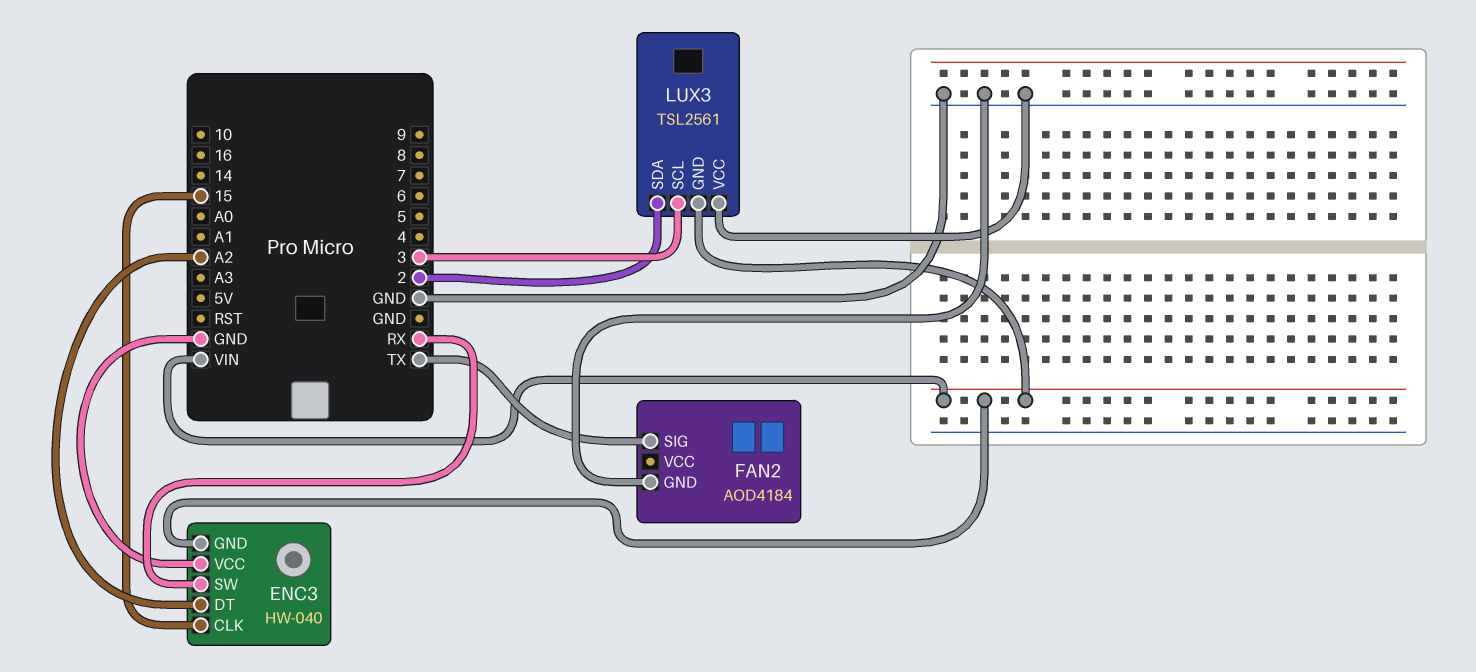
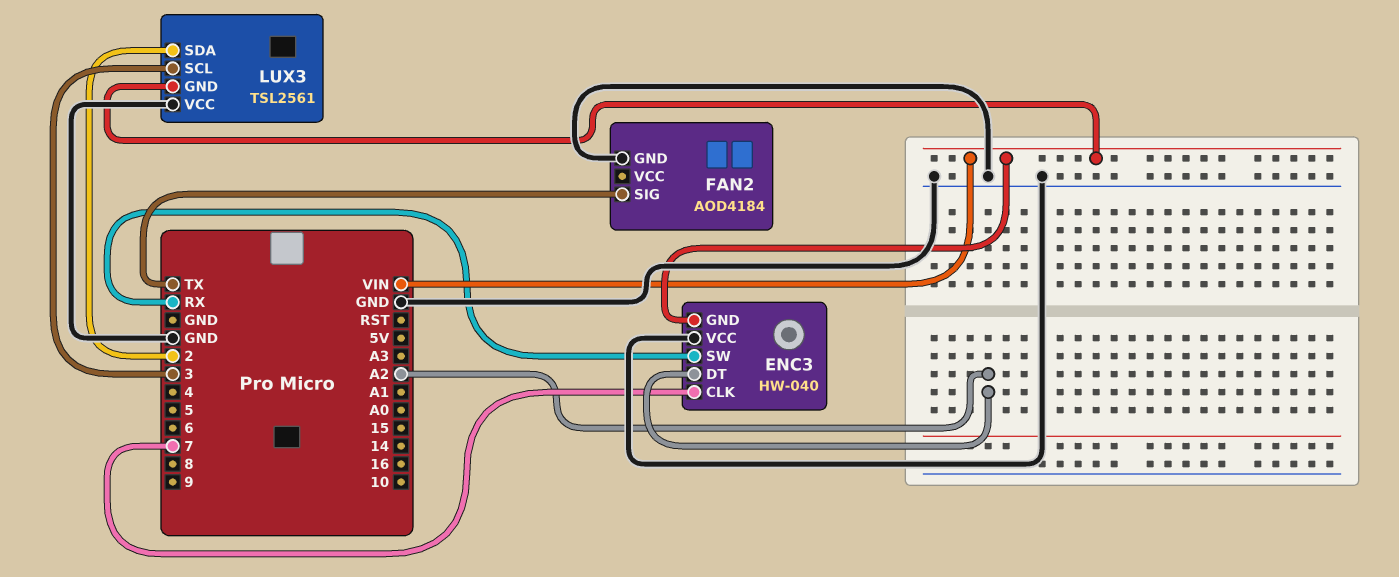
ENC3 pin CLK: 15 -> 7

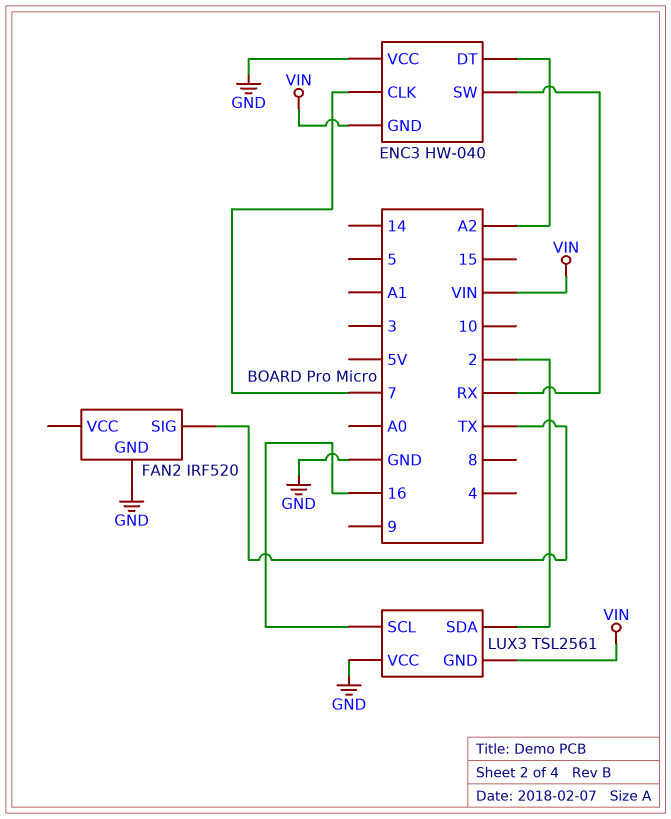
FAN2: AOD4184 -> IRF520
LUX3 pin SCL: 3 -> 16

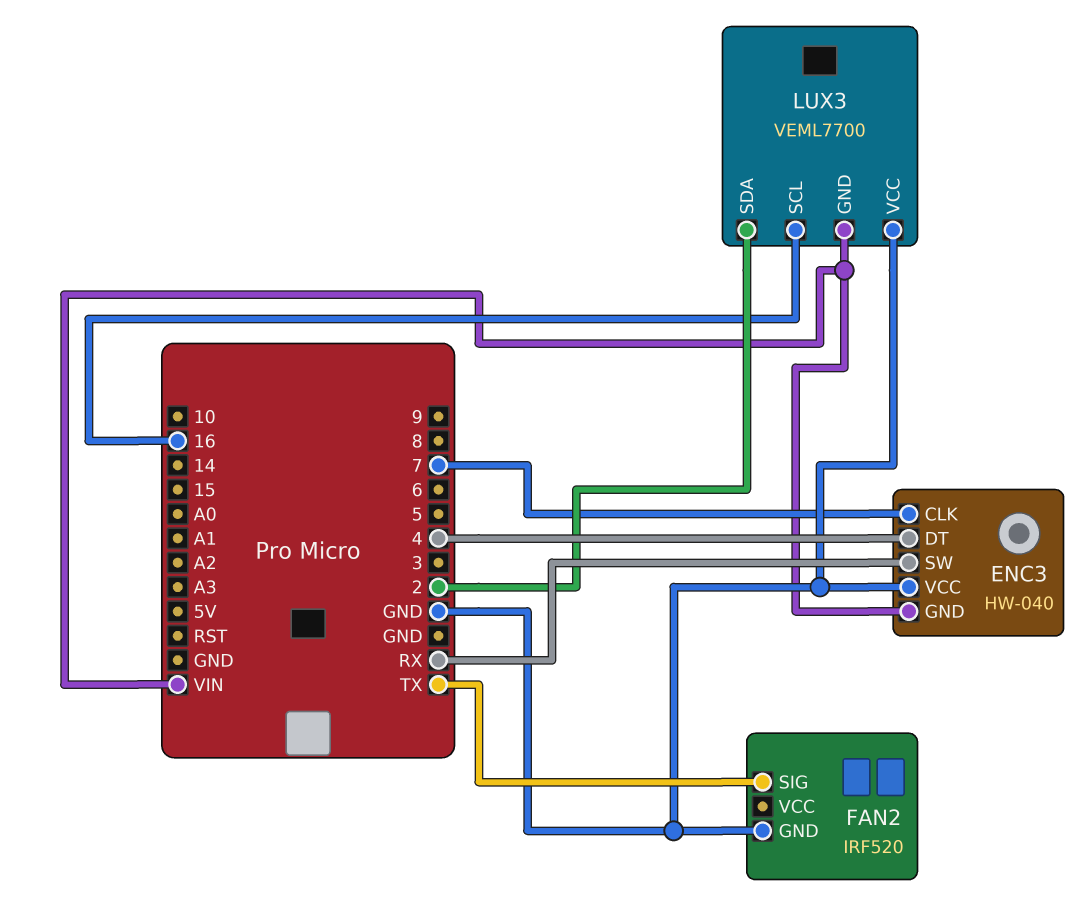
ENC3 pin DT: A2 -> 4
LUX3: TSL2561 -> VEML7700

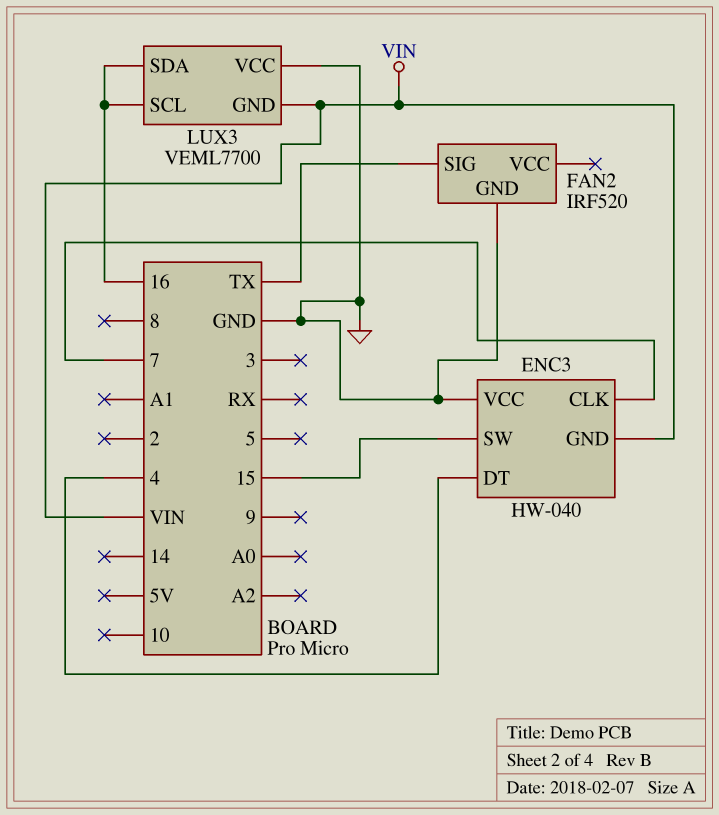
ENC3 pin SW: RX -> 15
LUX3 pin SDA: 2 -> 16

